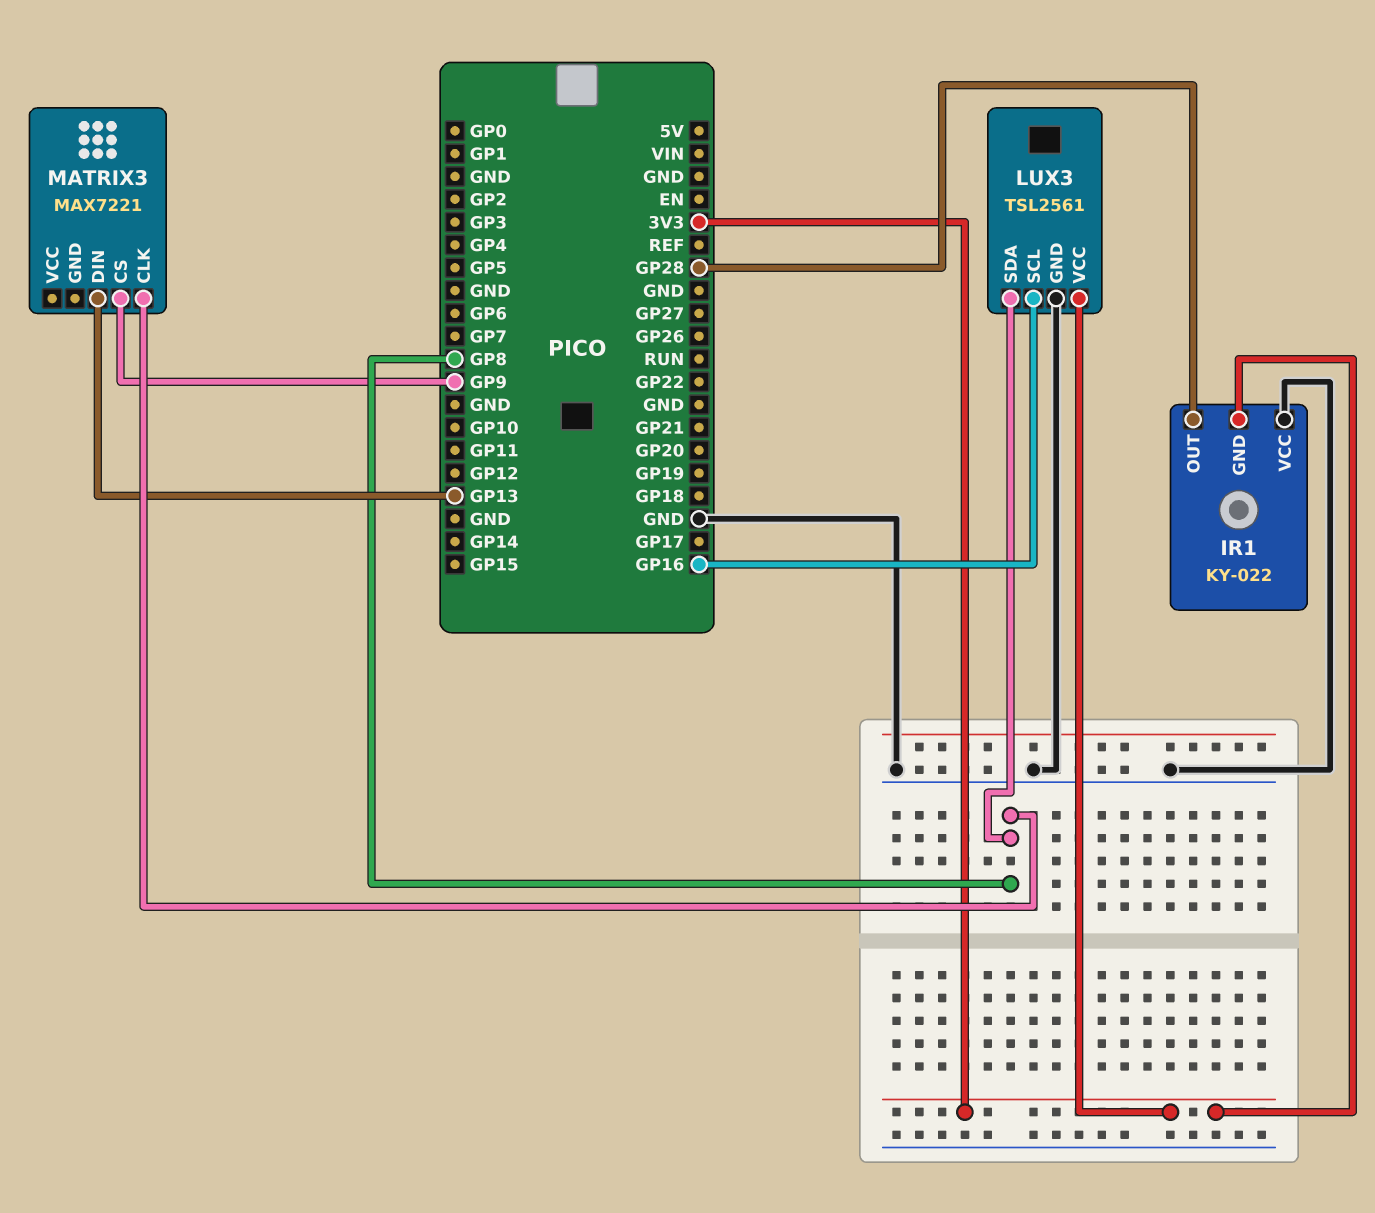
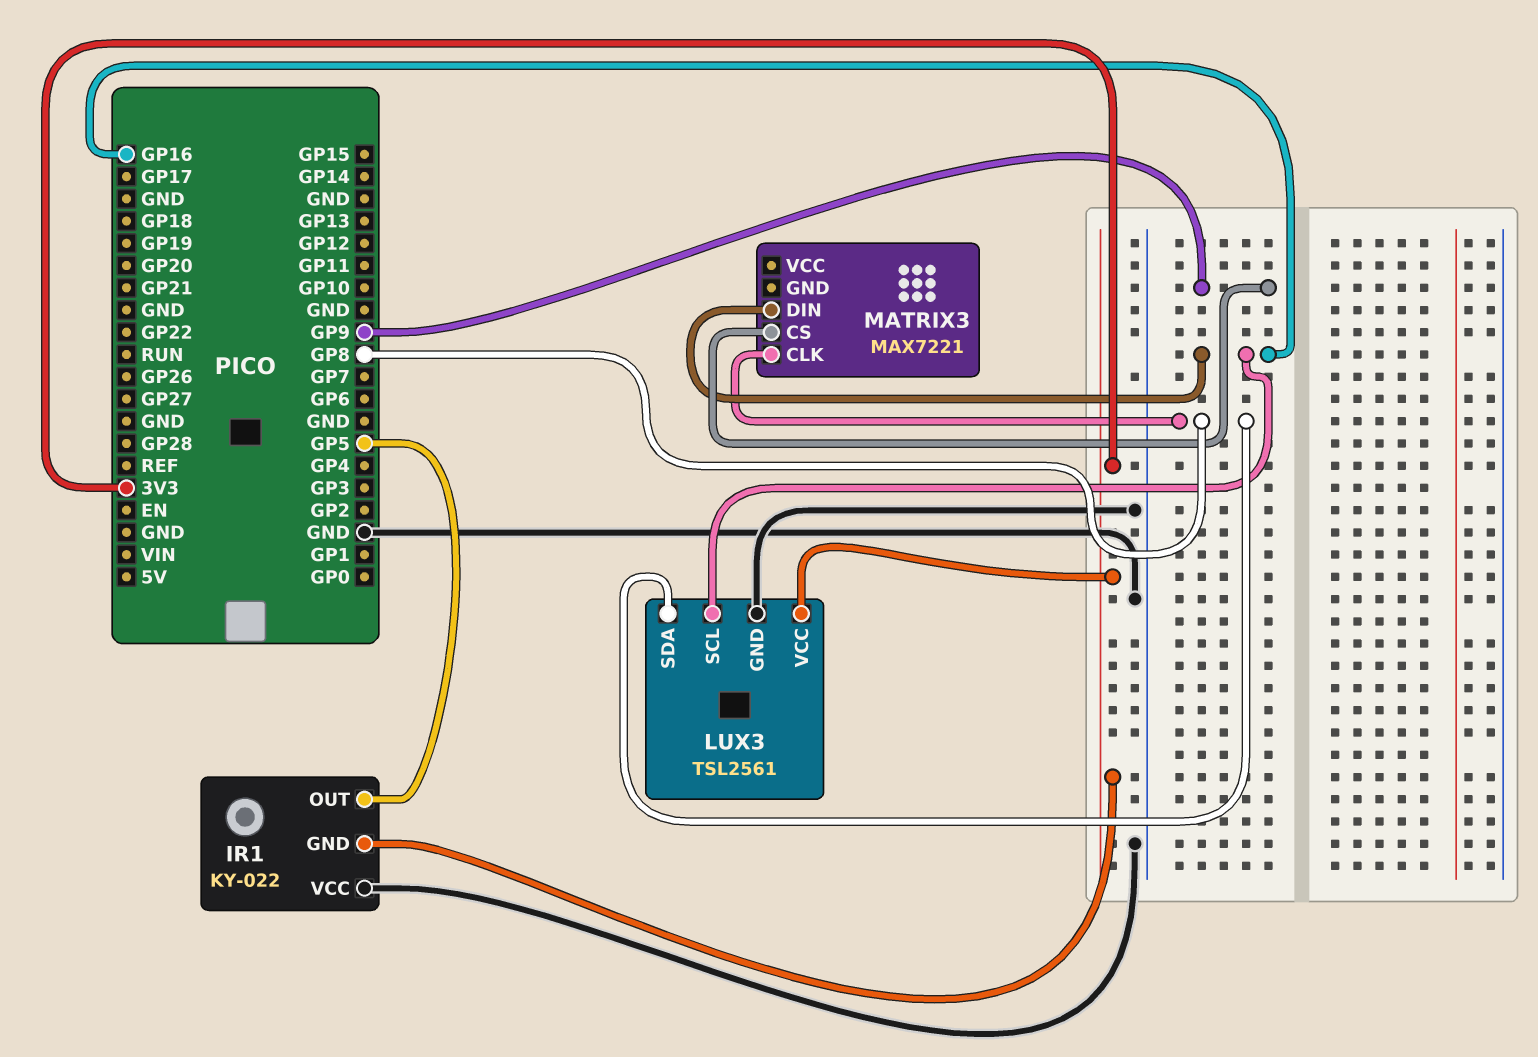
IR1 pin OUT: GP28 -> GP5
MATRIX3 pin DIN: GP13 -> GP16

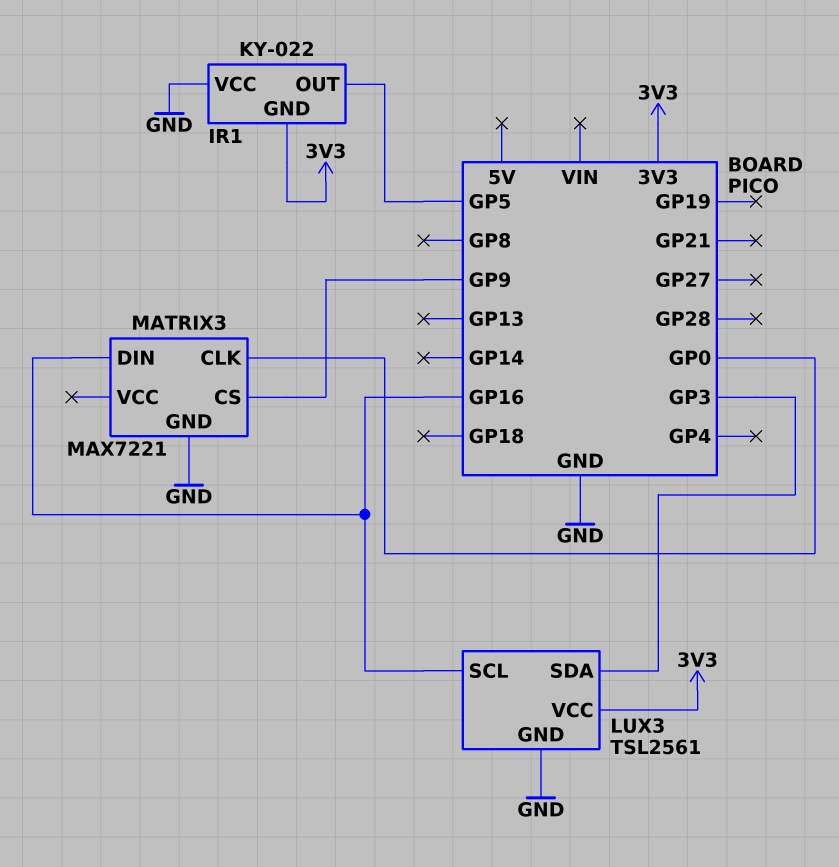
LUX3 pin SDA: GP8 -> GP3
MATRIX3 pin CLK: GP8 -> GP0
MATRIX3 pin GND: none -> GND

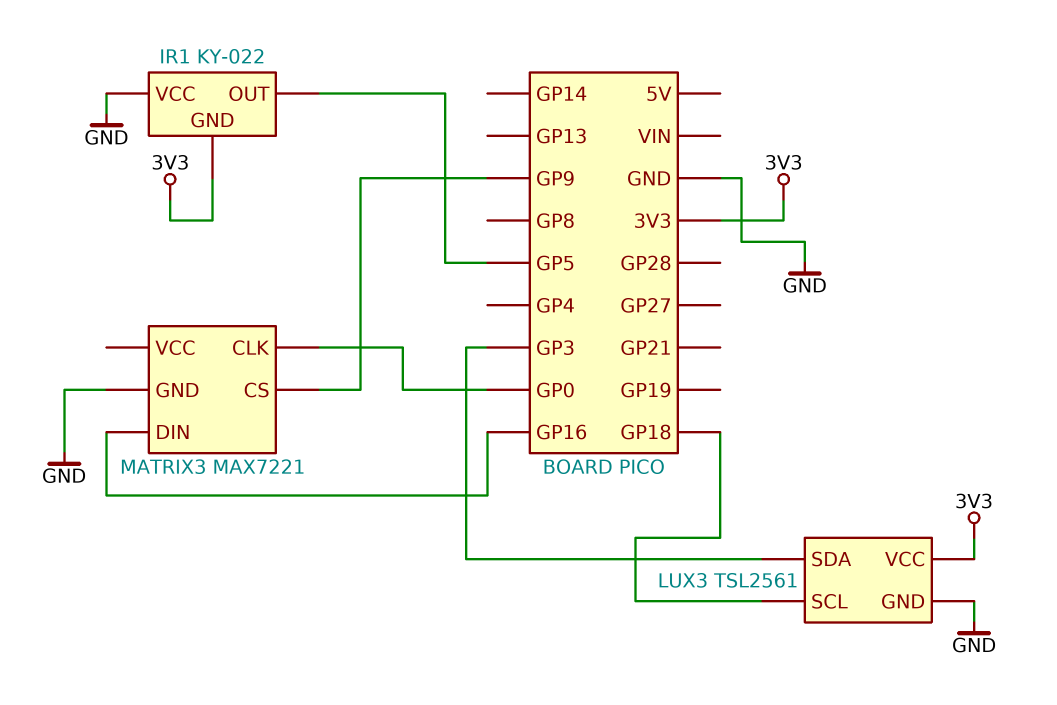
LUX3 pin SCL: GP16 -> GP18

